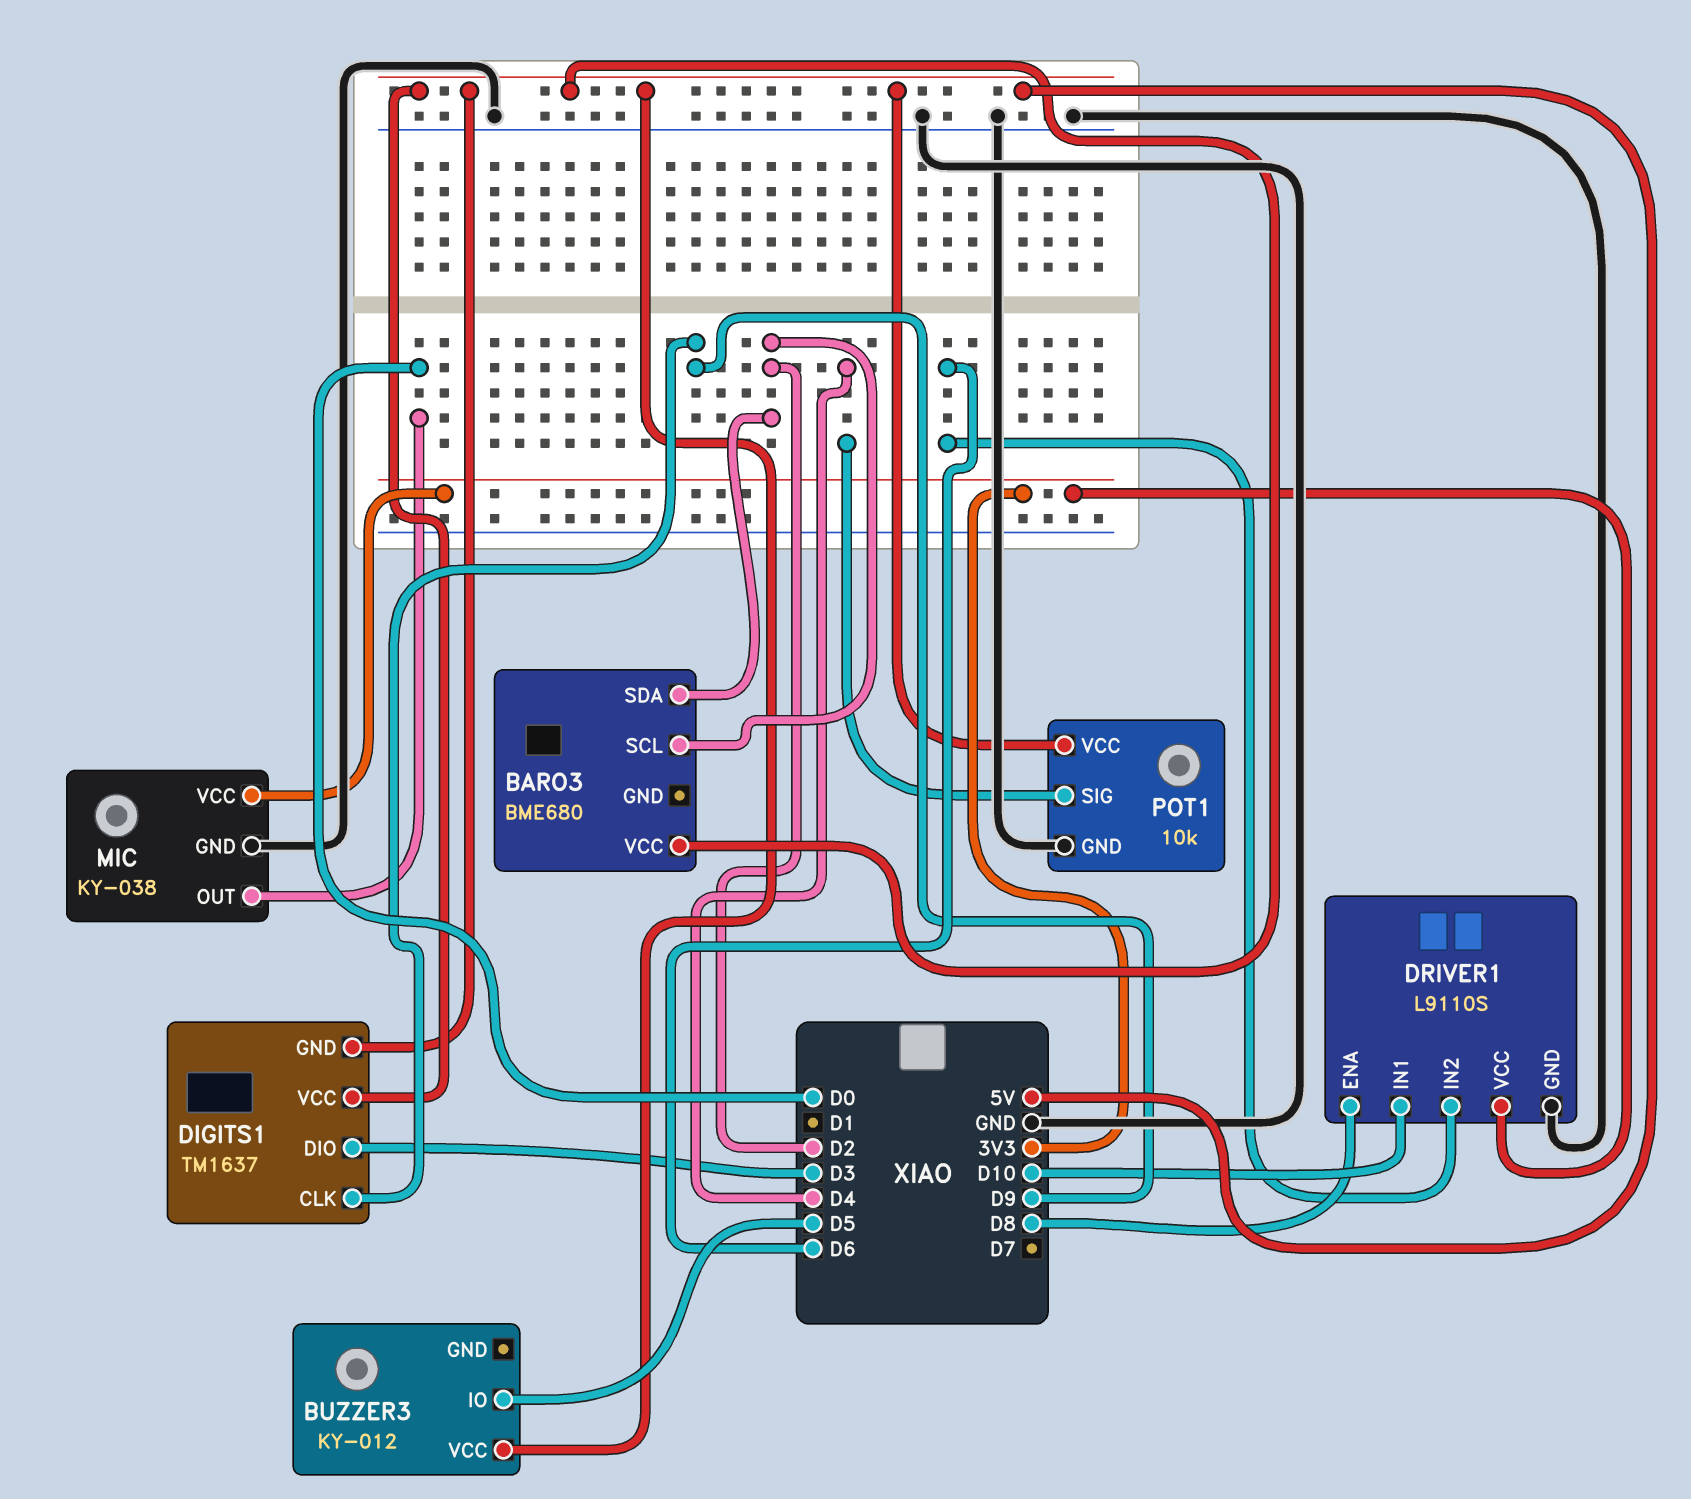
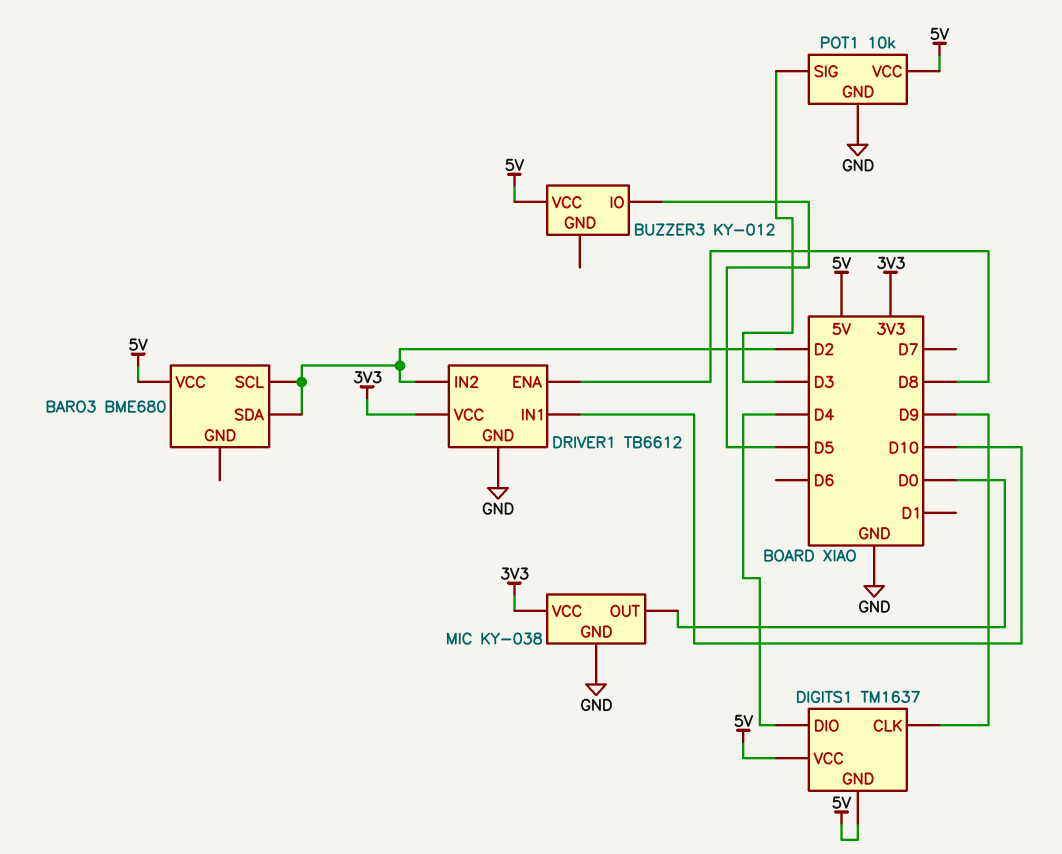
DIGITS1 pin DIO: D3 -> D4
DRIVER1: L9110S -> TB6612
DRIVER1 pin IN2: D6 -> D2
POT1 pin SIG: D4 -> D3

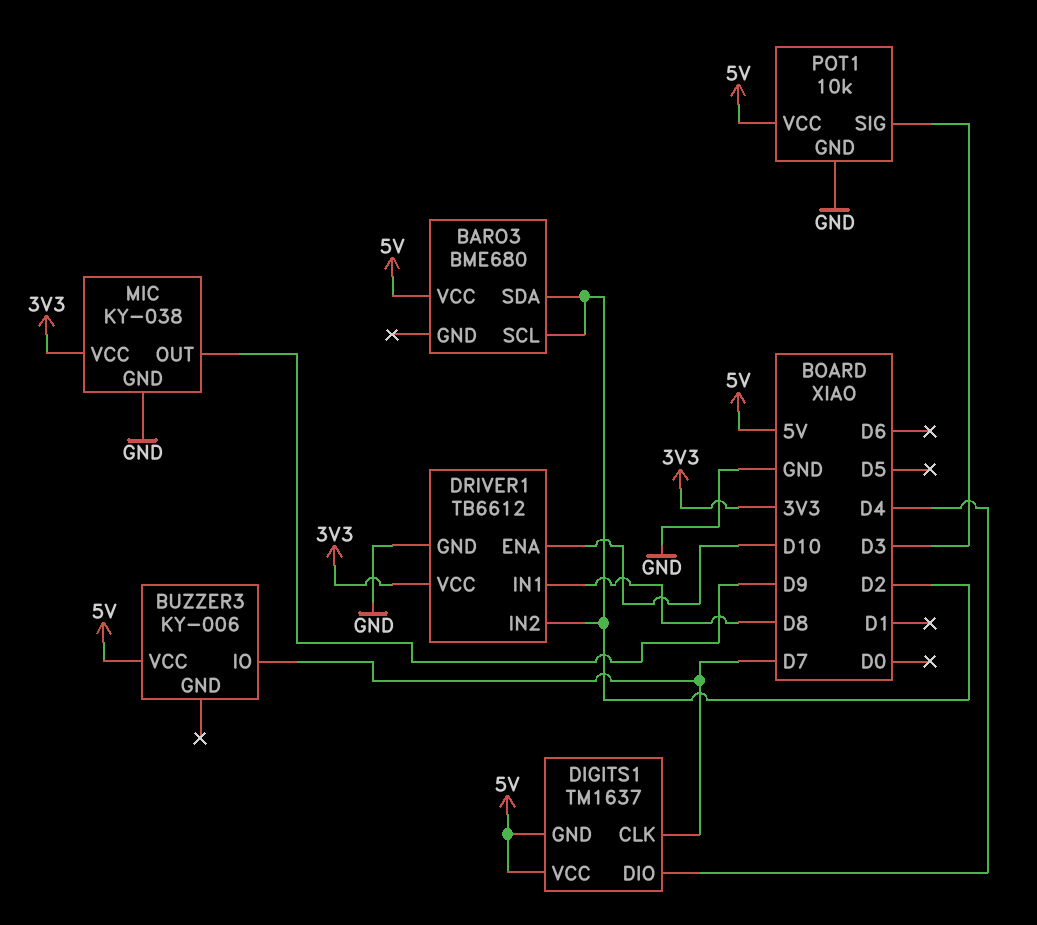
BUZZER3: KY-012 -> KY-006
BUZZER3 pin IO: D5 -> D7
DIGITS1 pin CLK: D9 -> D7
DRIVER1 pin ENA: D8 -> D10
DRIVER1 pin IN1: D10 -> D8
MIC pin OUT: D0 -> D9

